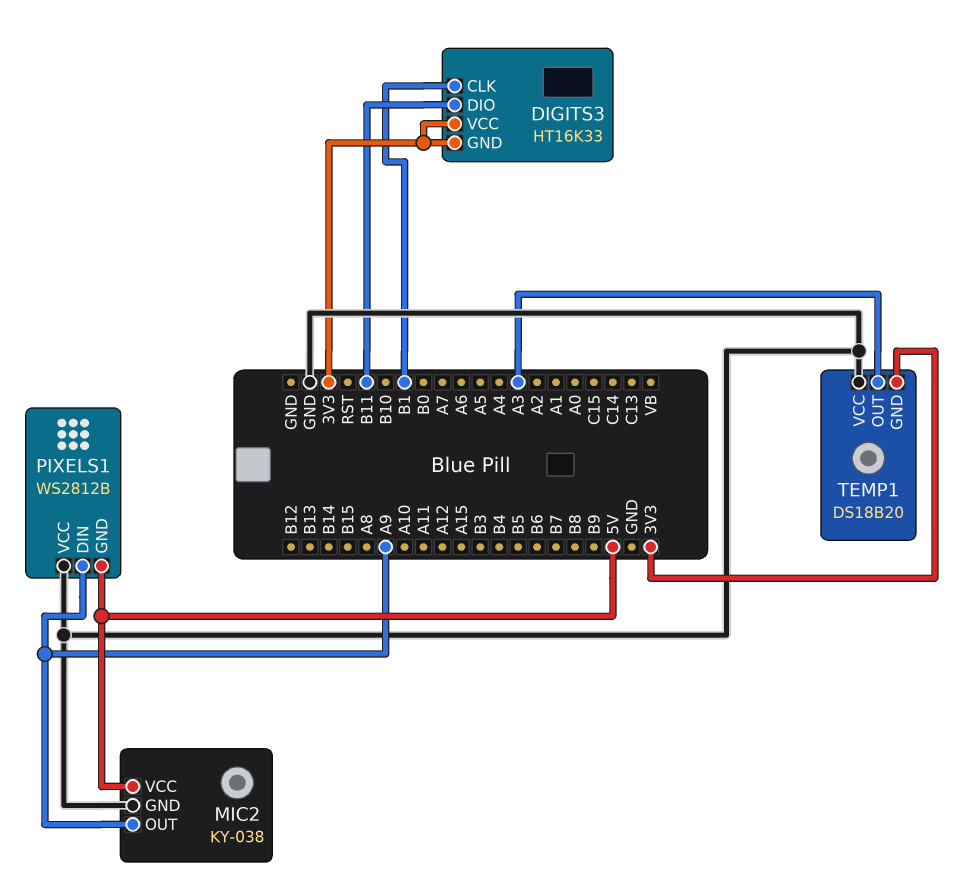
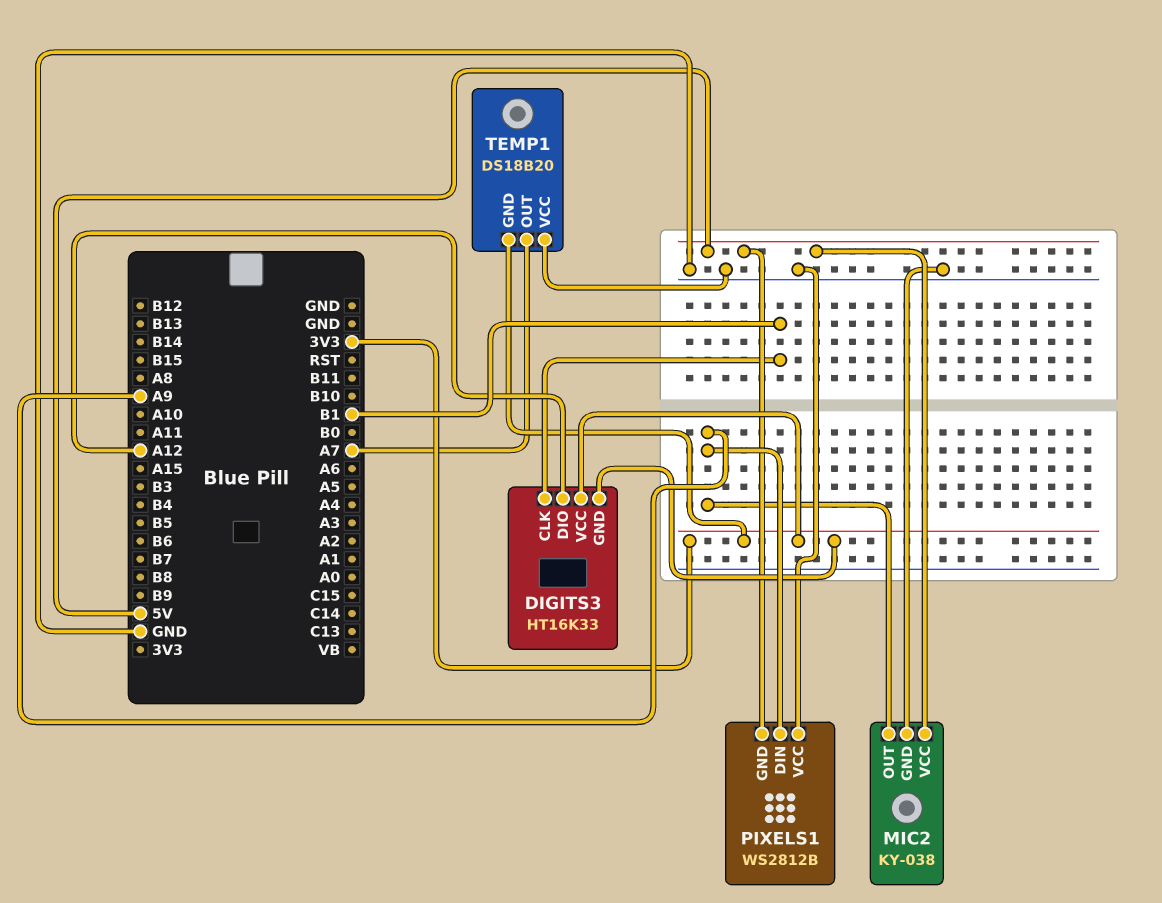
DIGITS3 pin DIO: B11 -> A12
TEMP1 pin OUT: A3 -> A7

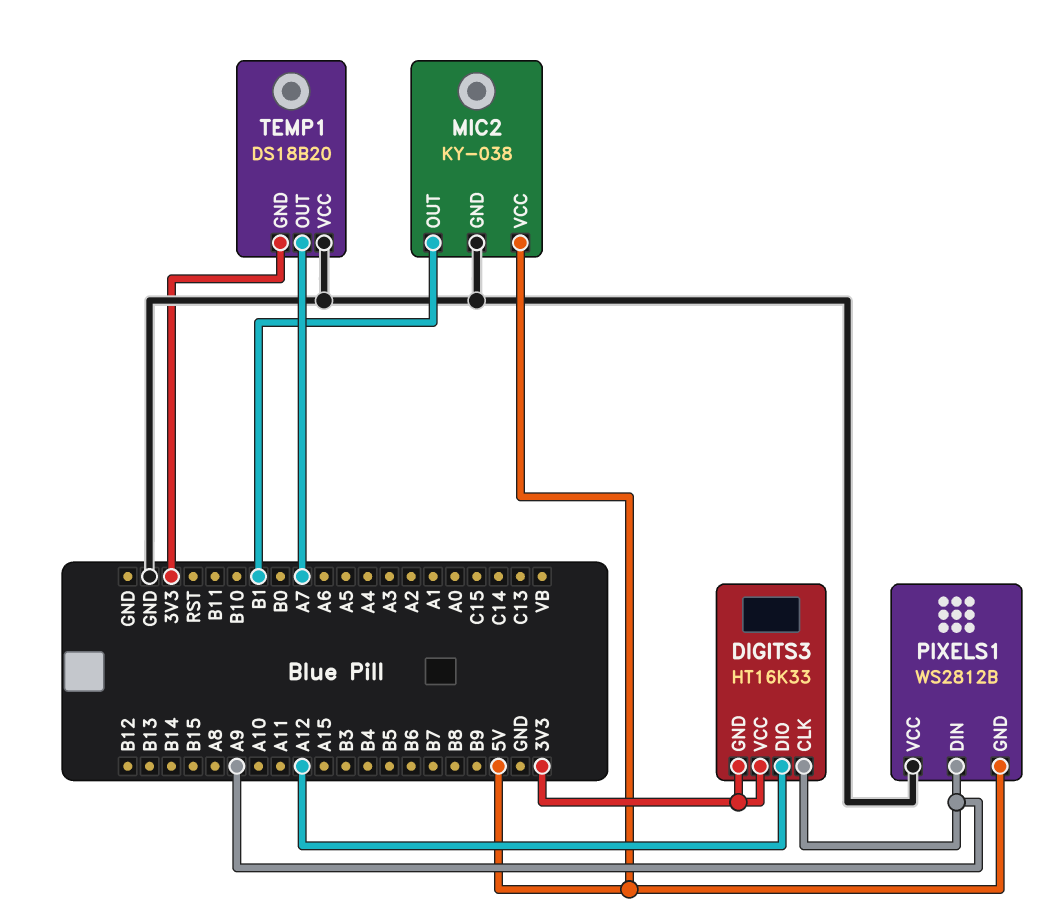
DIGITS3 pin CLK: B1 -> A9
MIC2 pin OUT: A9 -> B1

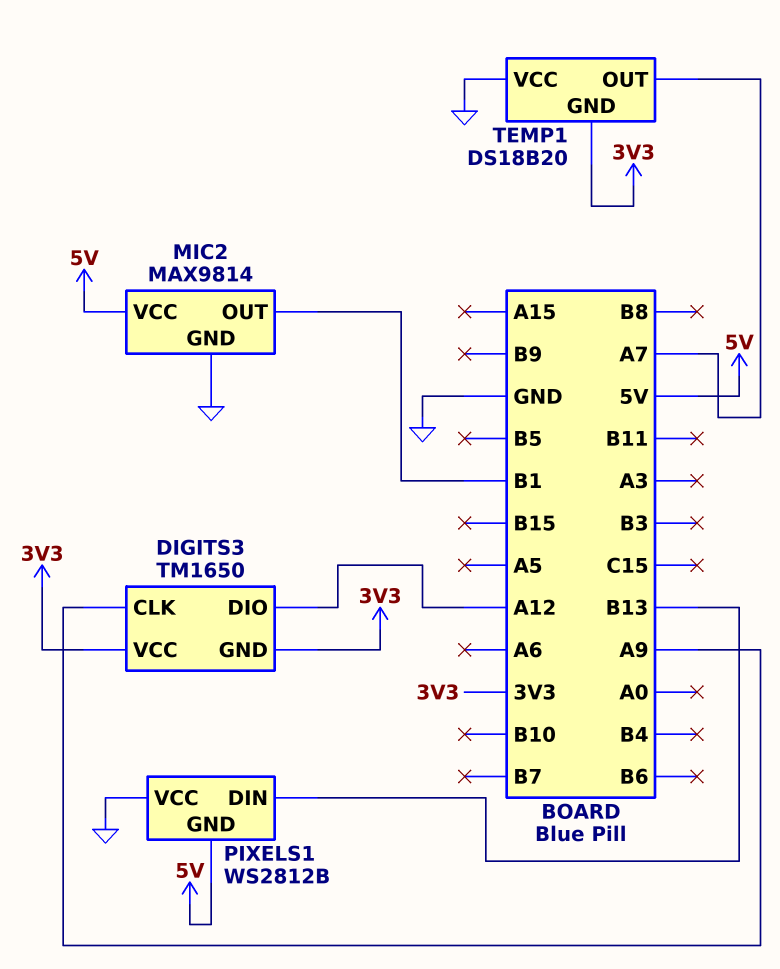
DIGITS3: HT16K33 -> TM1650
MIC2: KY-038 -> MAX9814
PIXELS1 pin DIN: A9 -> B13

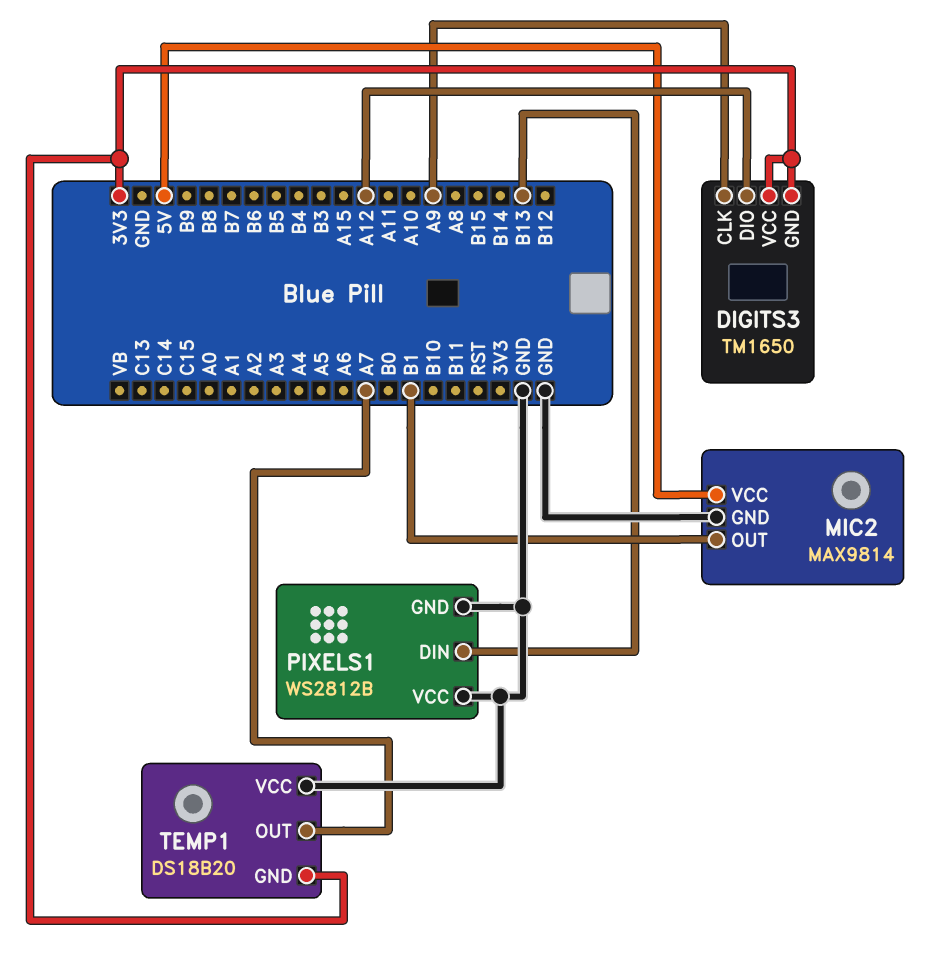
PIXELS1 pin GND: 5V -> GND

